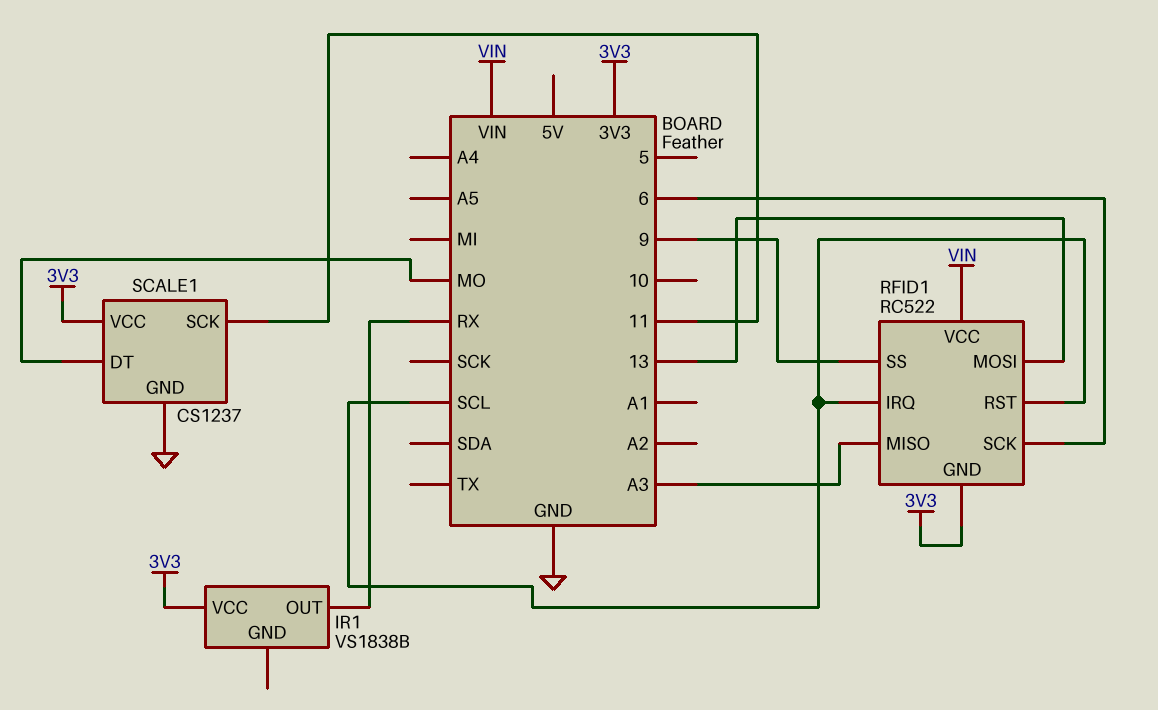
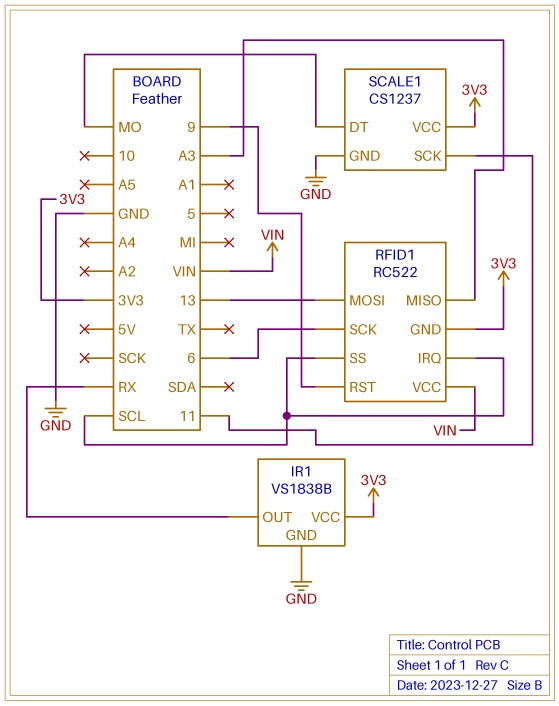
IR1 pin GND: none -> GND
RFID1 pin RST: SCL -> 9
RFID1 pin SS: 9 -> SCL

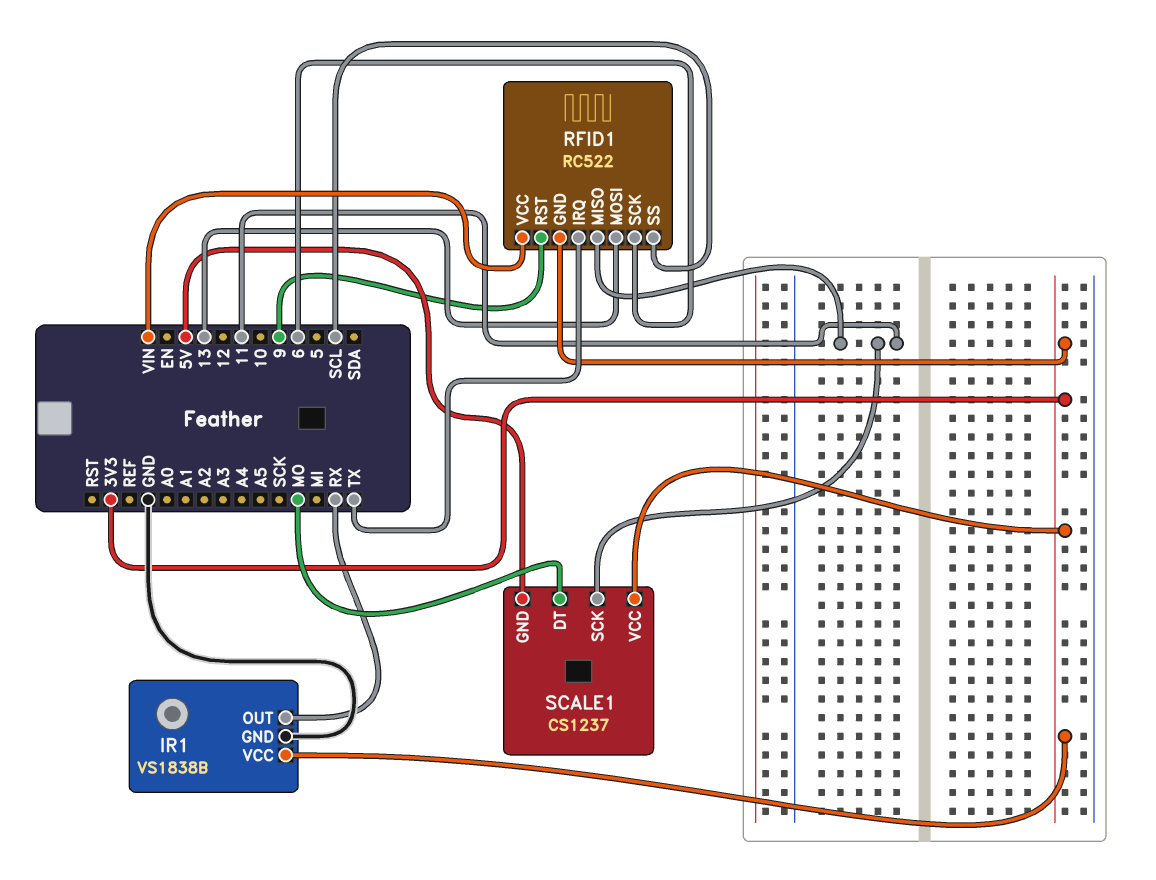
RFID1 pin IRQ: SCL -> TX
RFID1 pin MISO: A3 -> 11
SCALE1 pin GND: GND -> 5V

